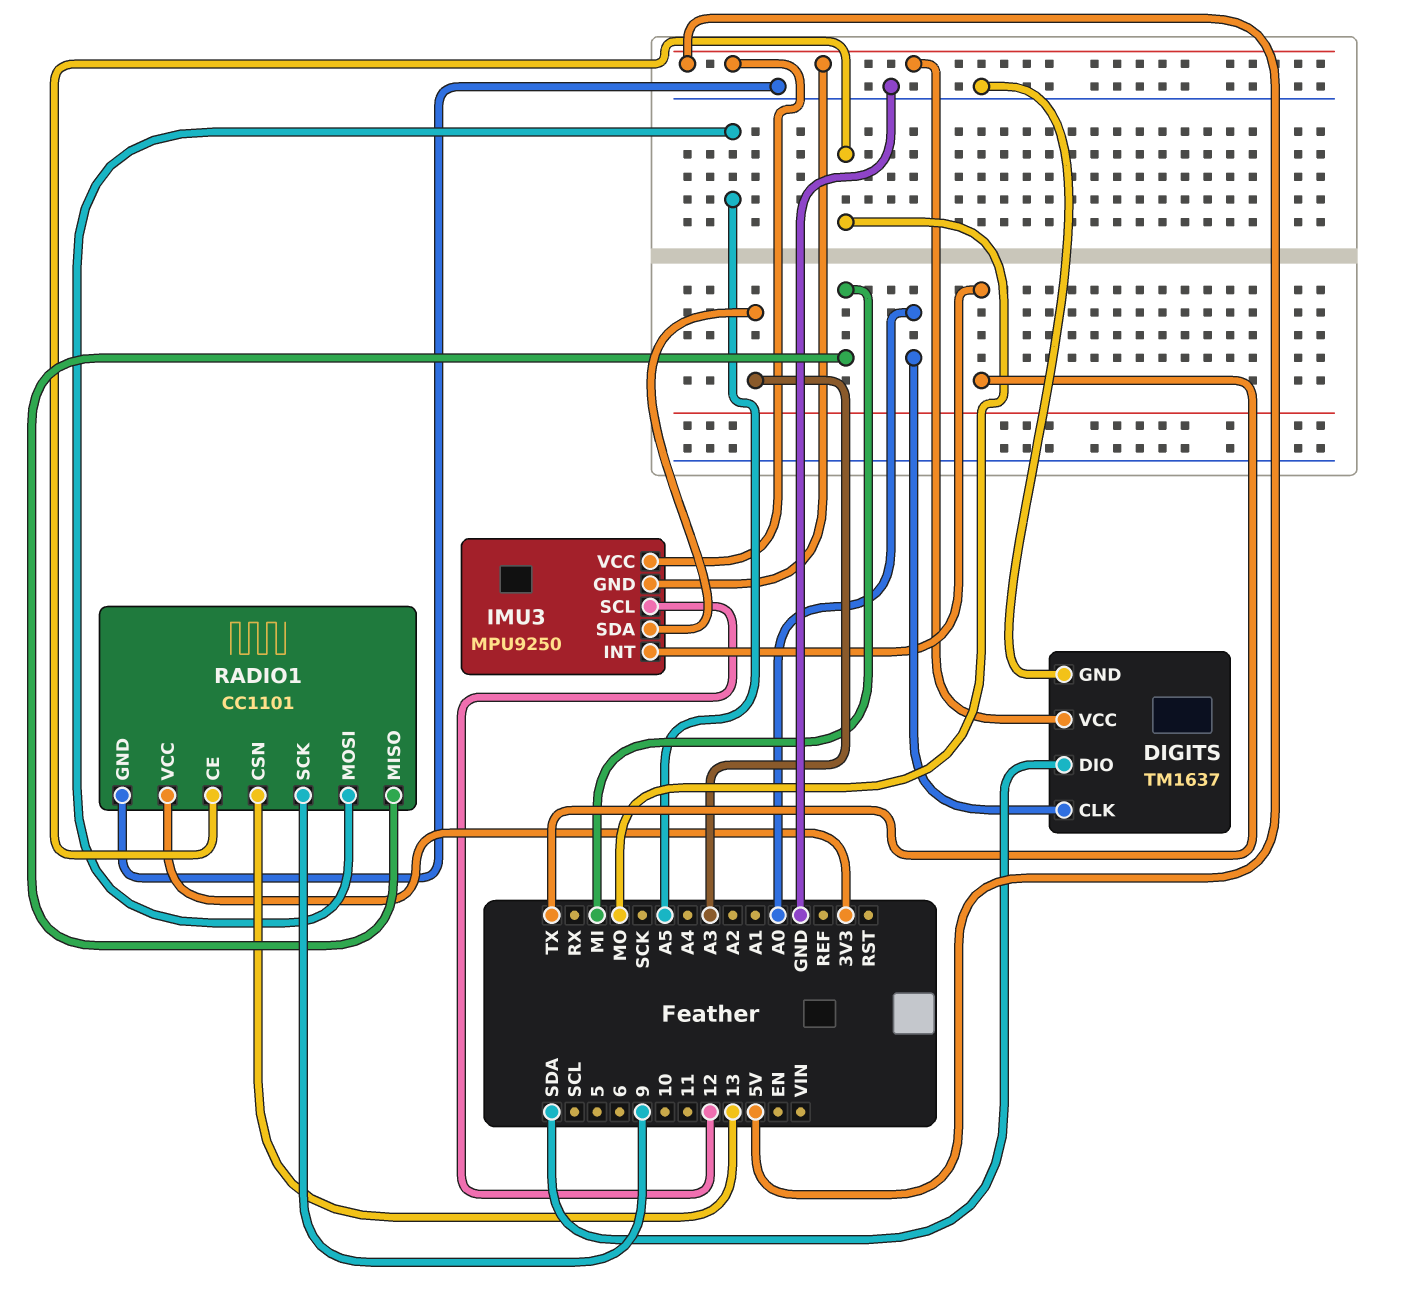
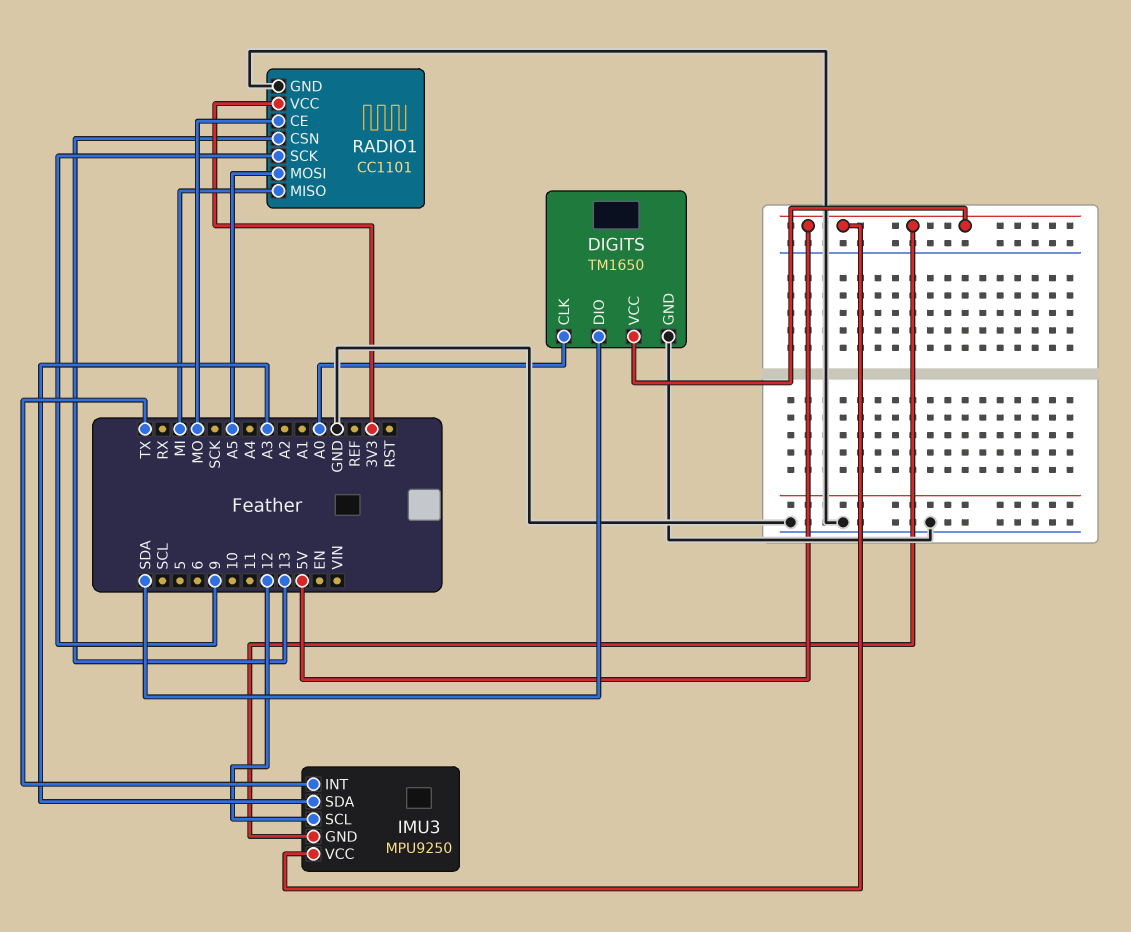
DIGITS: TM1637 -> TM1650

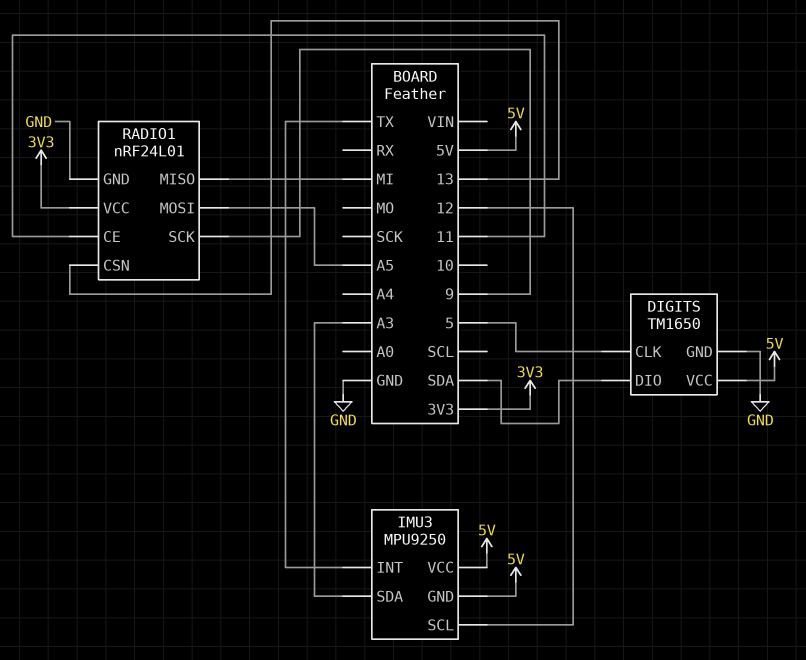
DIGITS pin CLK: A0 -> 5
RADIO1: CC1101 -> nRF24L01
RADIO1 pin CE: MO -> 11

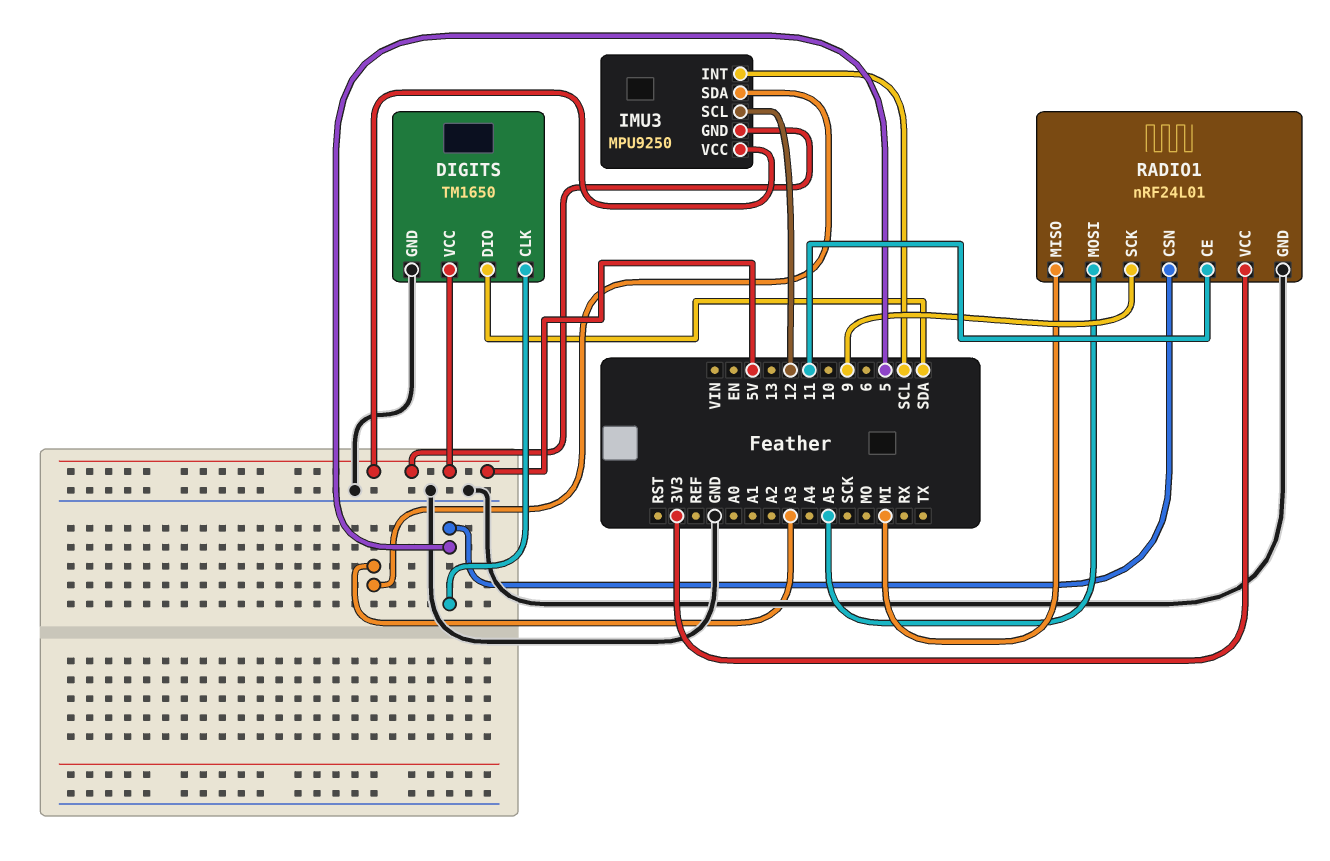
IMU3 pin INT: TX -> SCL
RADIO1 pin CSN: 13 -> 5

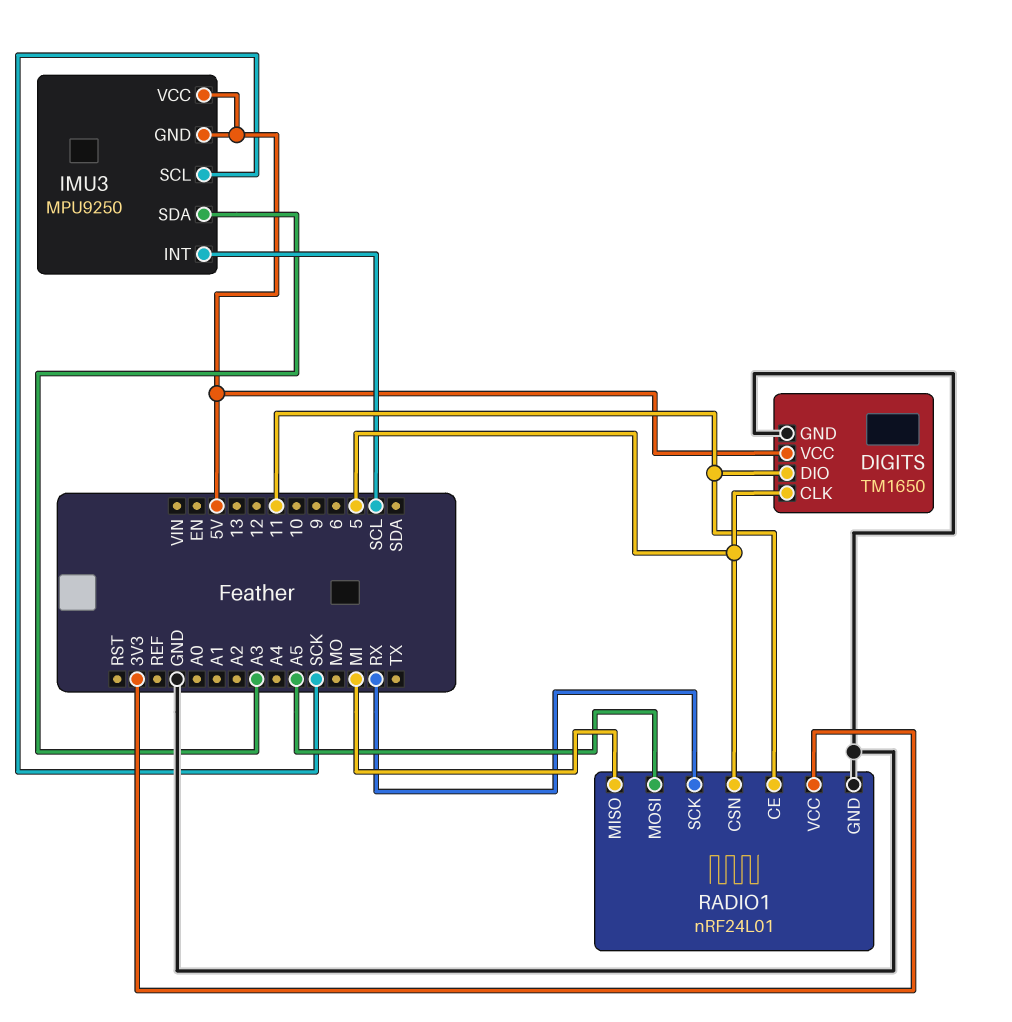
DIGITS pin DIO: SDA -> 11
IMU3 pin SCL: 12 -> SCK
RADIO1 pin SCK: 9 -> RX

